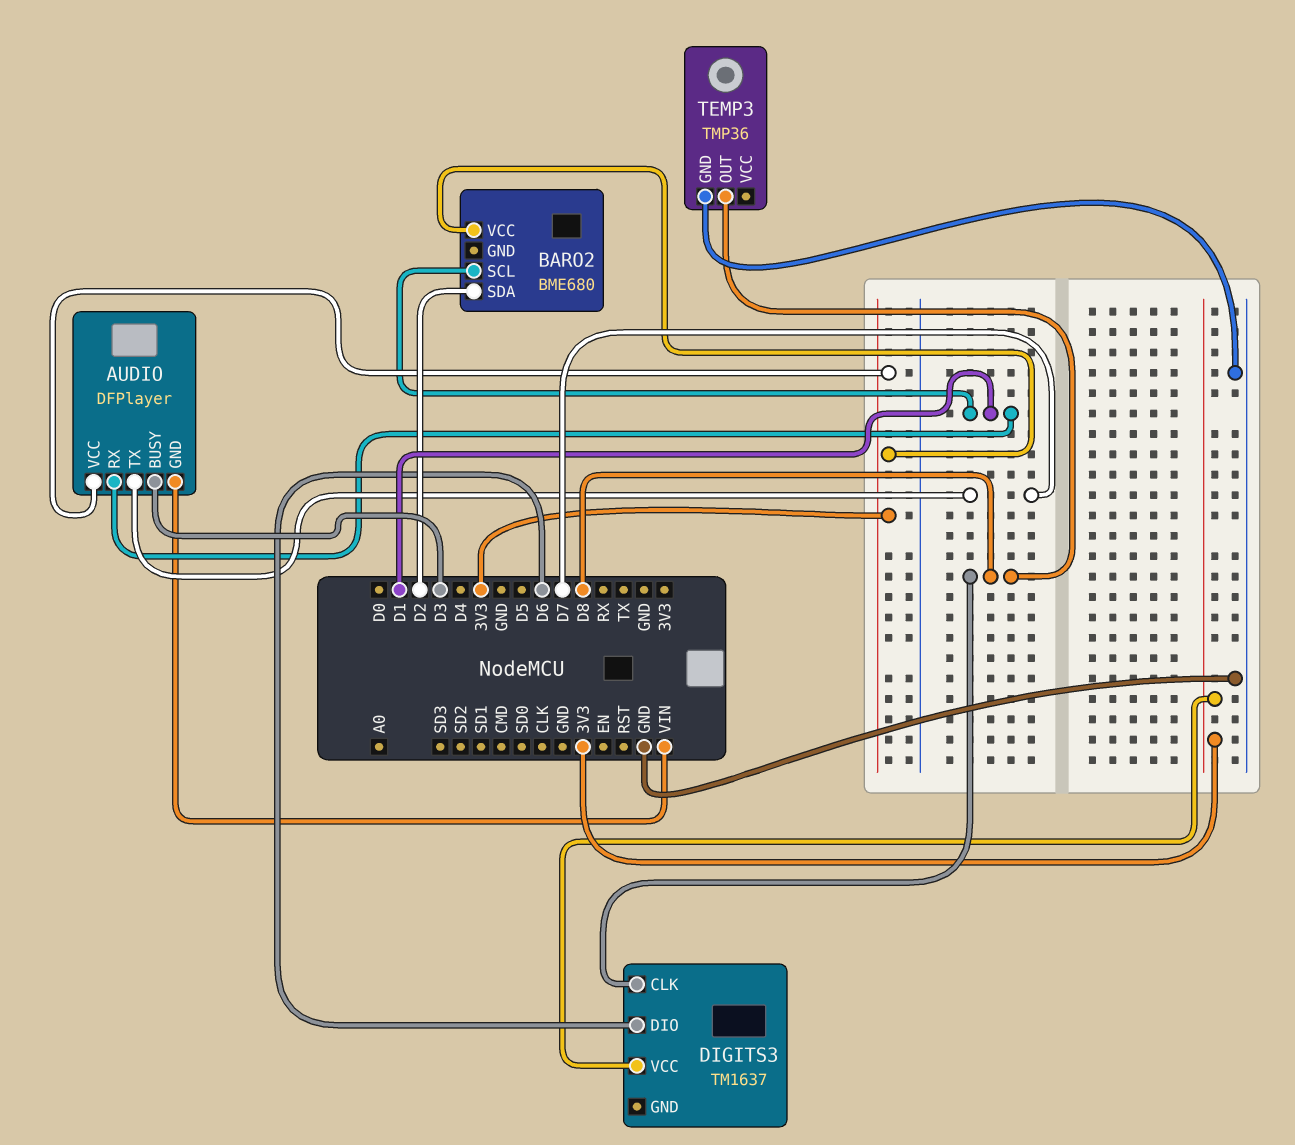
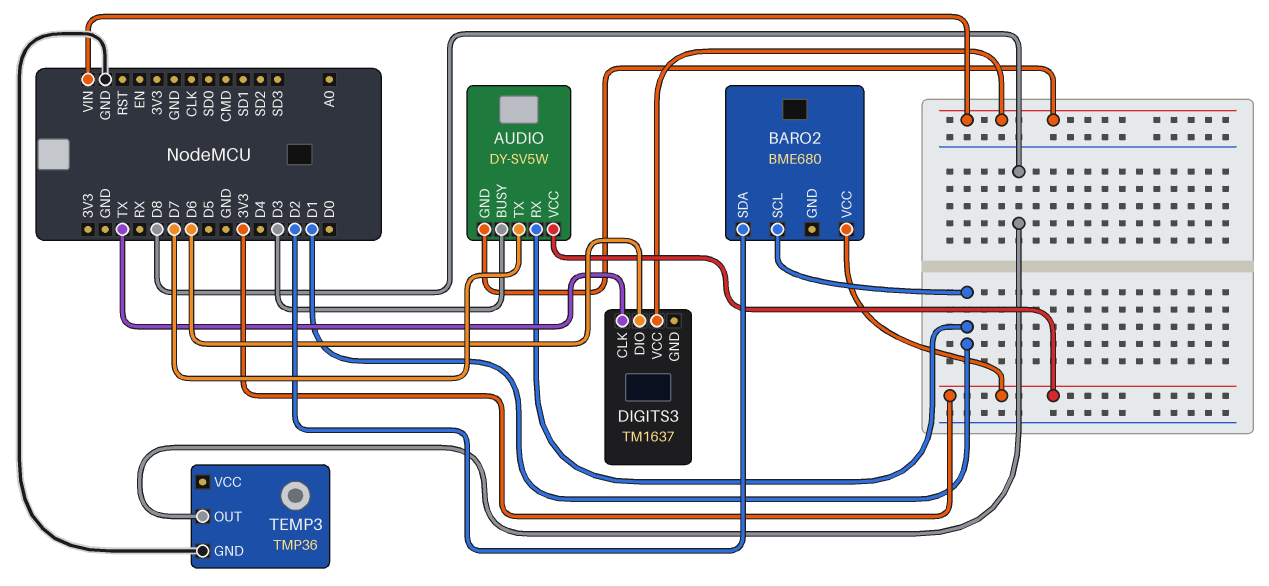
AUDIO: DFPlayer -> DY-SV5W
DIGITS3 pin CLK: D8 -> TX
DIGITS3 pin VCC: 3V3 -> VIN

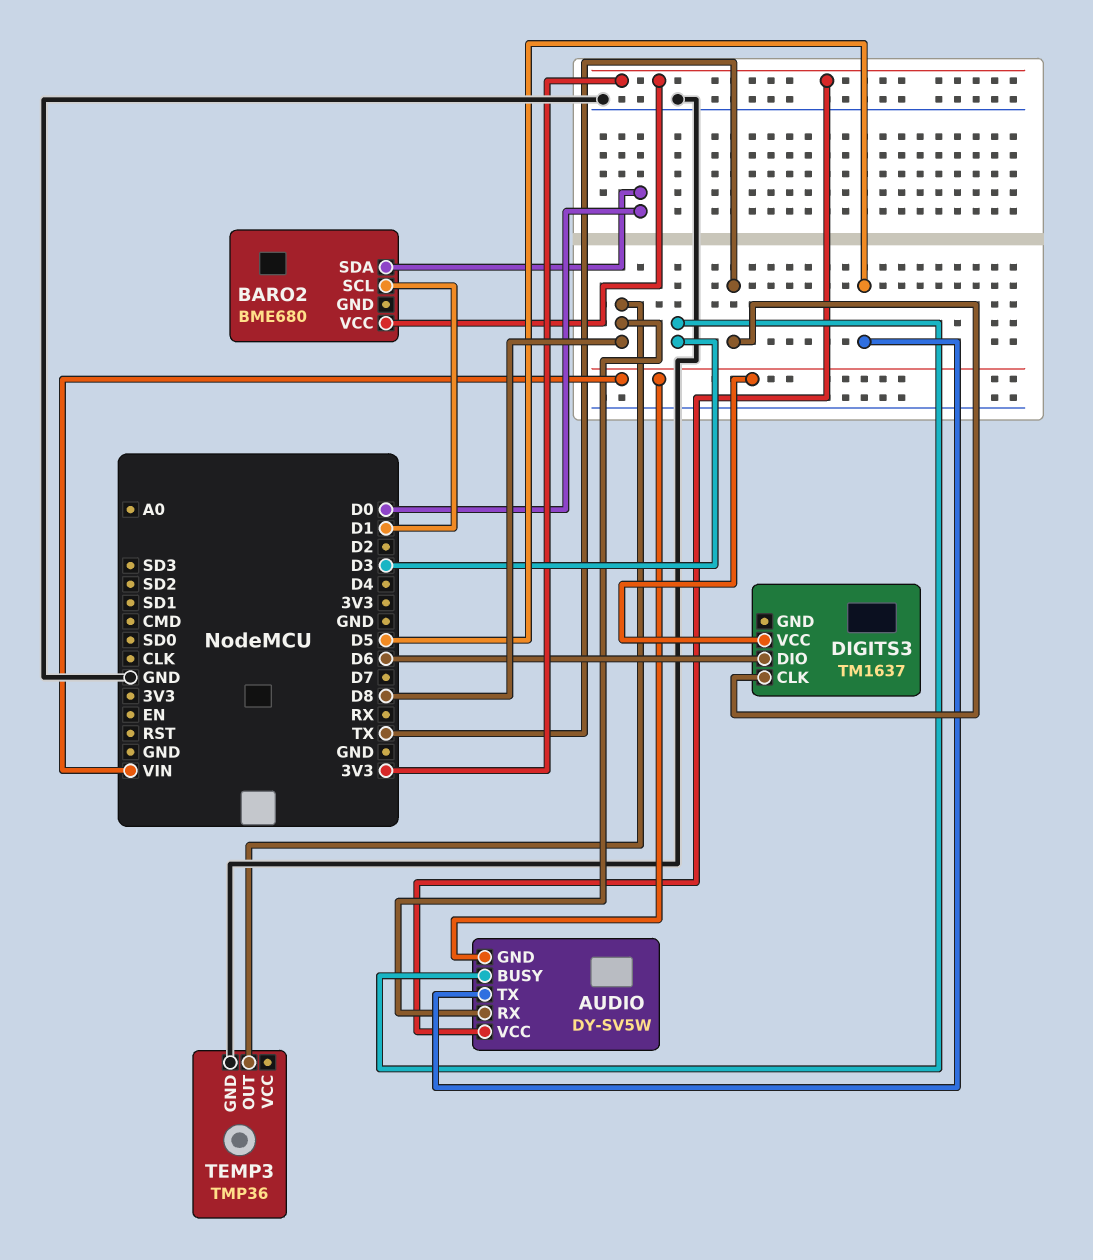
AUDIO pin RX: D1 -> D8
AUDIO pin TX: D7 -> D5
BARO2 pin SDA: D2 -> D0

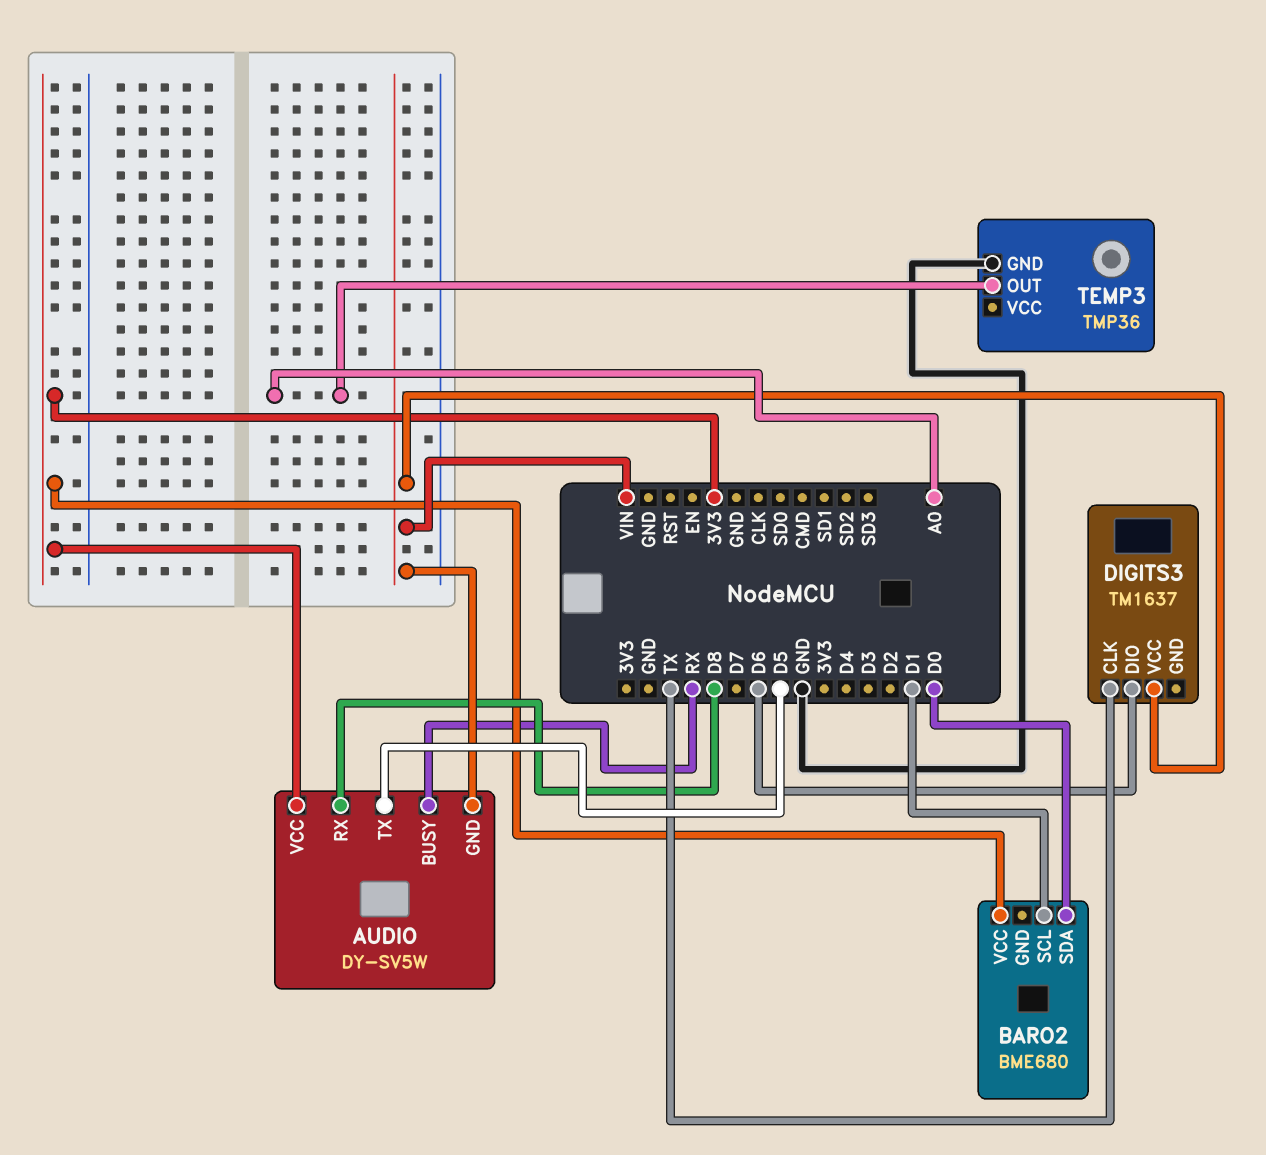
AUDIO pin BUSY: D3 -> RX
TEMP3 pin OUT: D8 -> A0

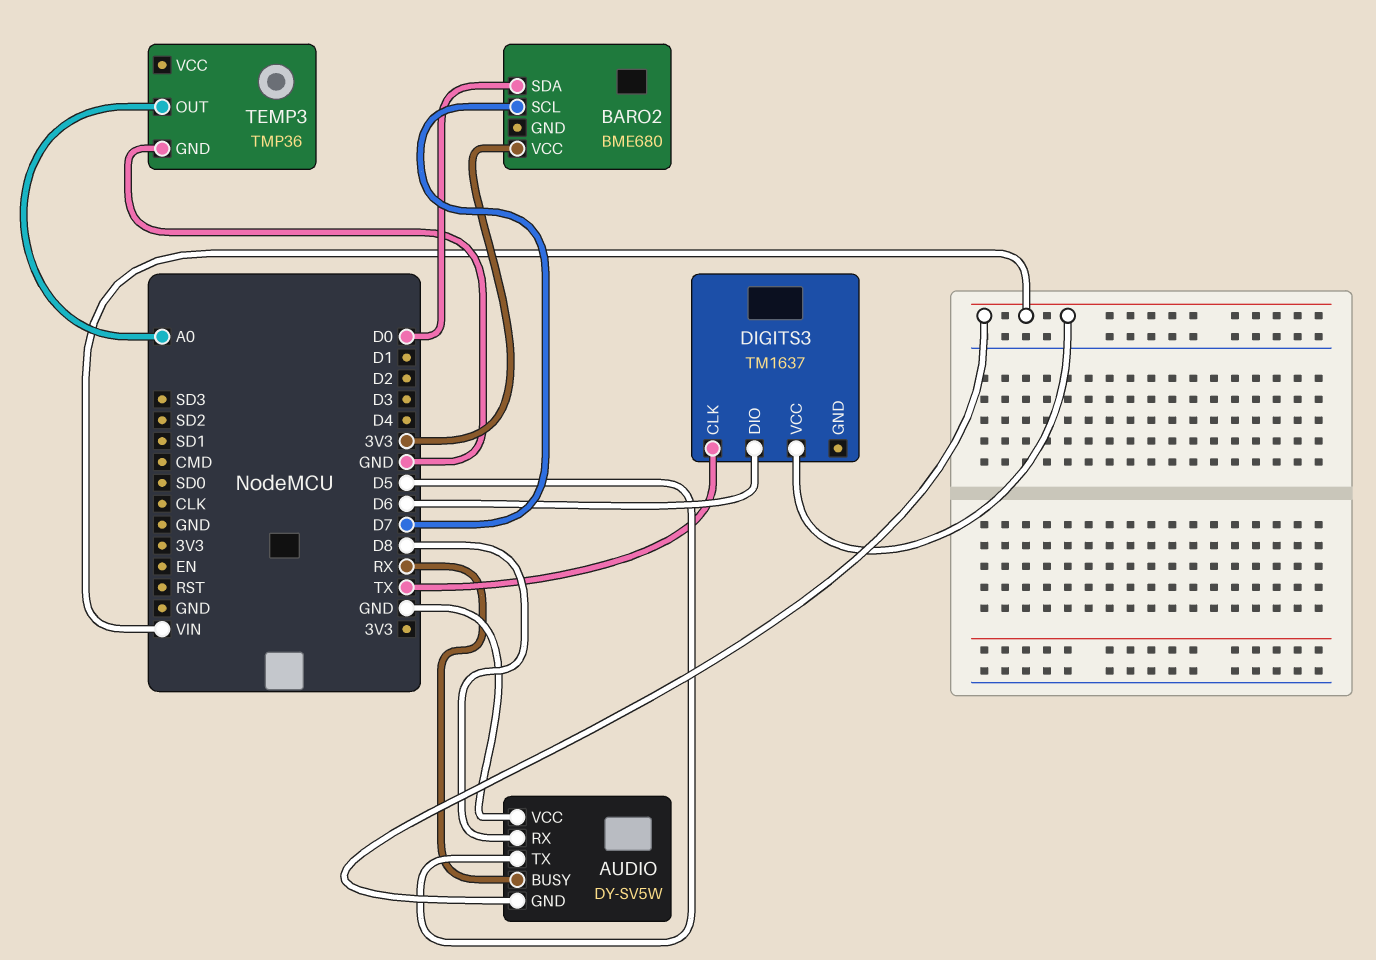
AUDIO pin VCC: 3V3 -> GND
BARO2 pin SCL: D1 -> D7

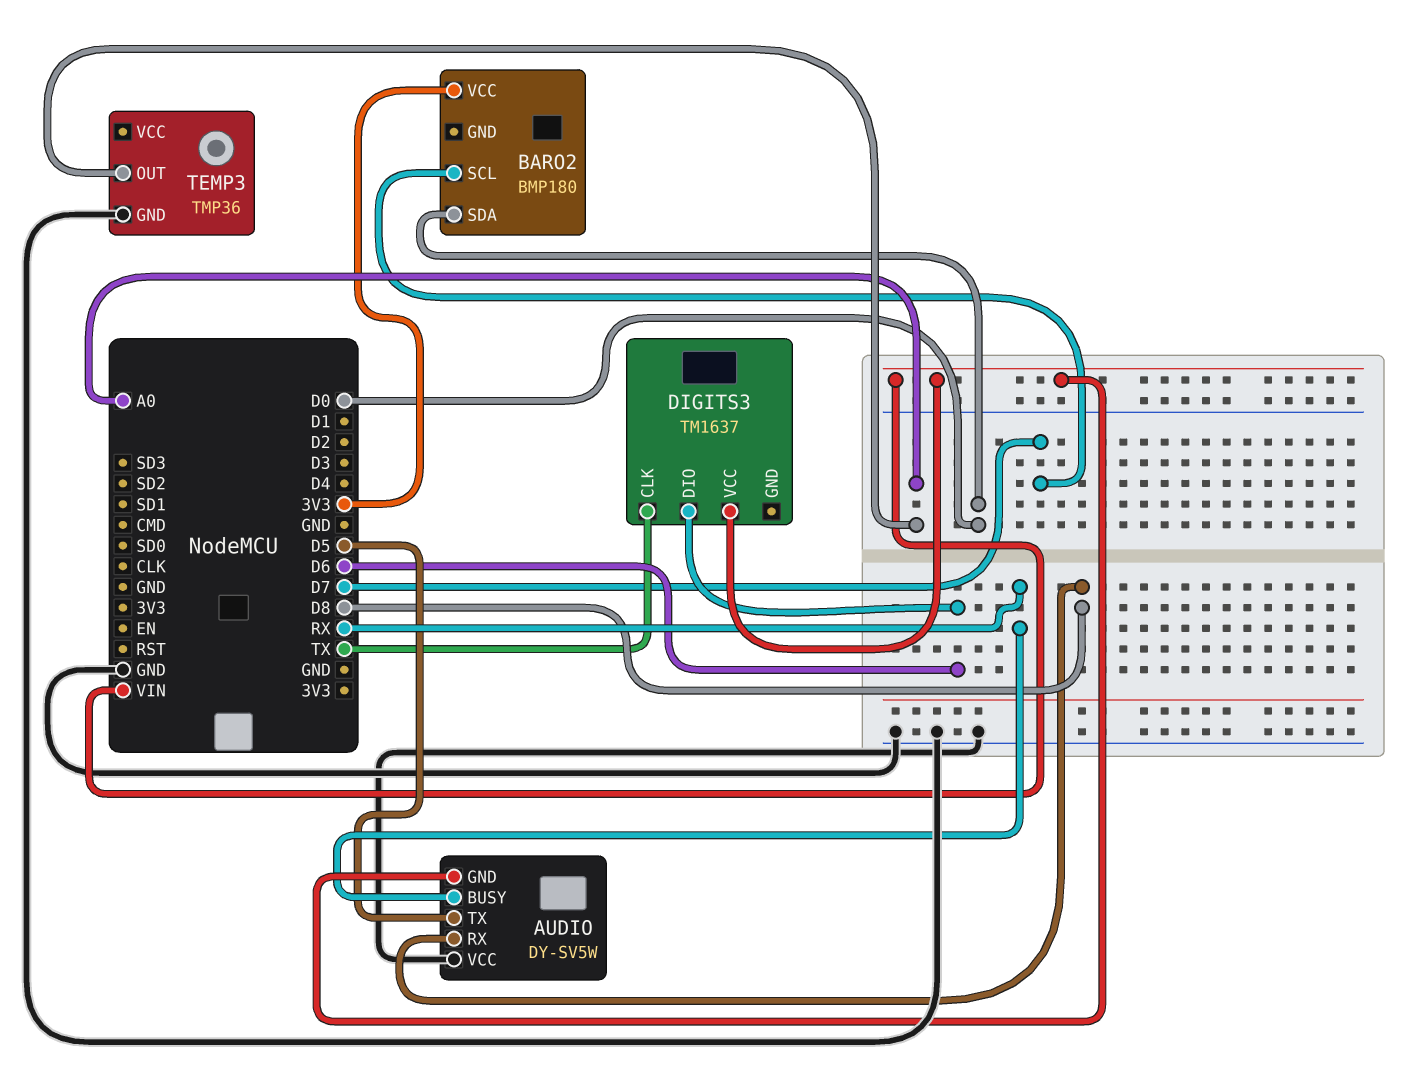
BARO2: BME680 -> BMP180

